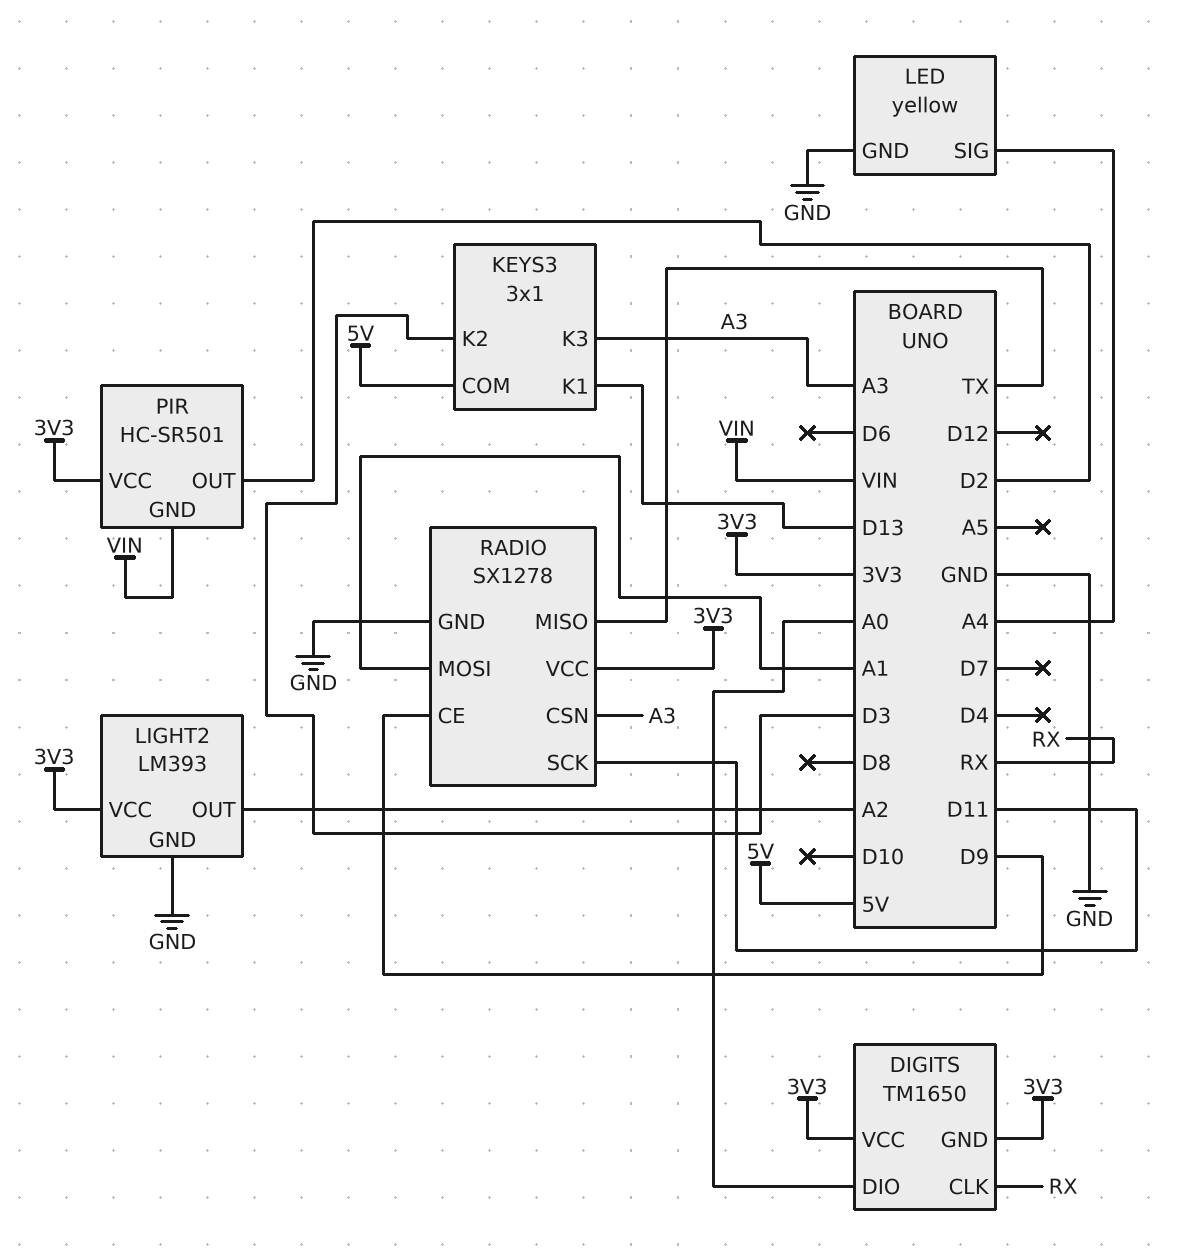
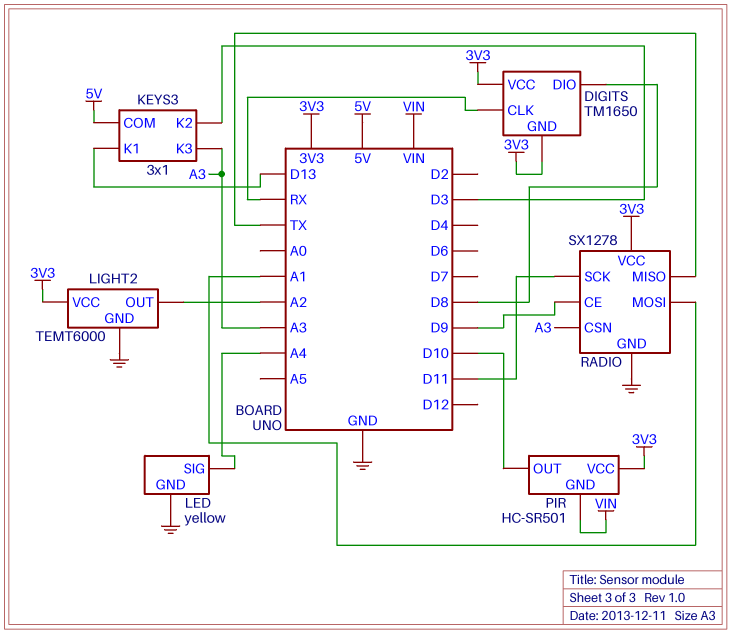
DIGITS pin DIO: A0 -> D8
LIGHT2: LM393 -> TEMT6000
PIR pin OUT: D2 -> D10

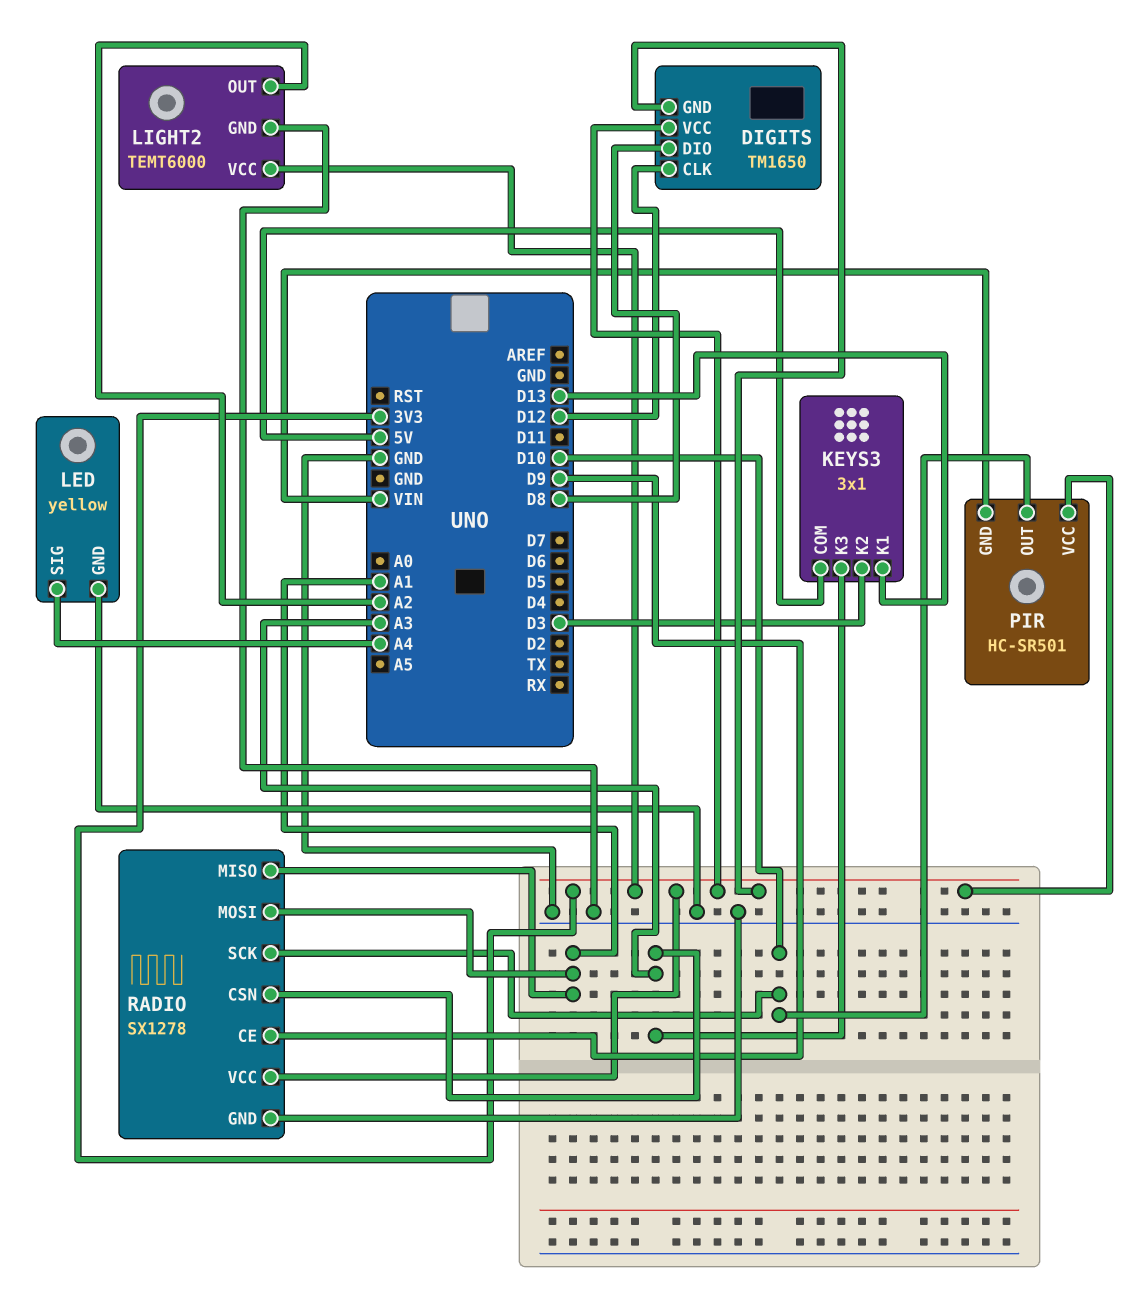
DIGITS pin CLK: RX -> D12
RADIO pin MISO: TX -> A1
RADIO pin SCK: D11 -> D10

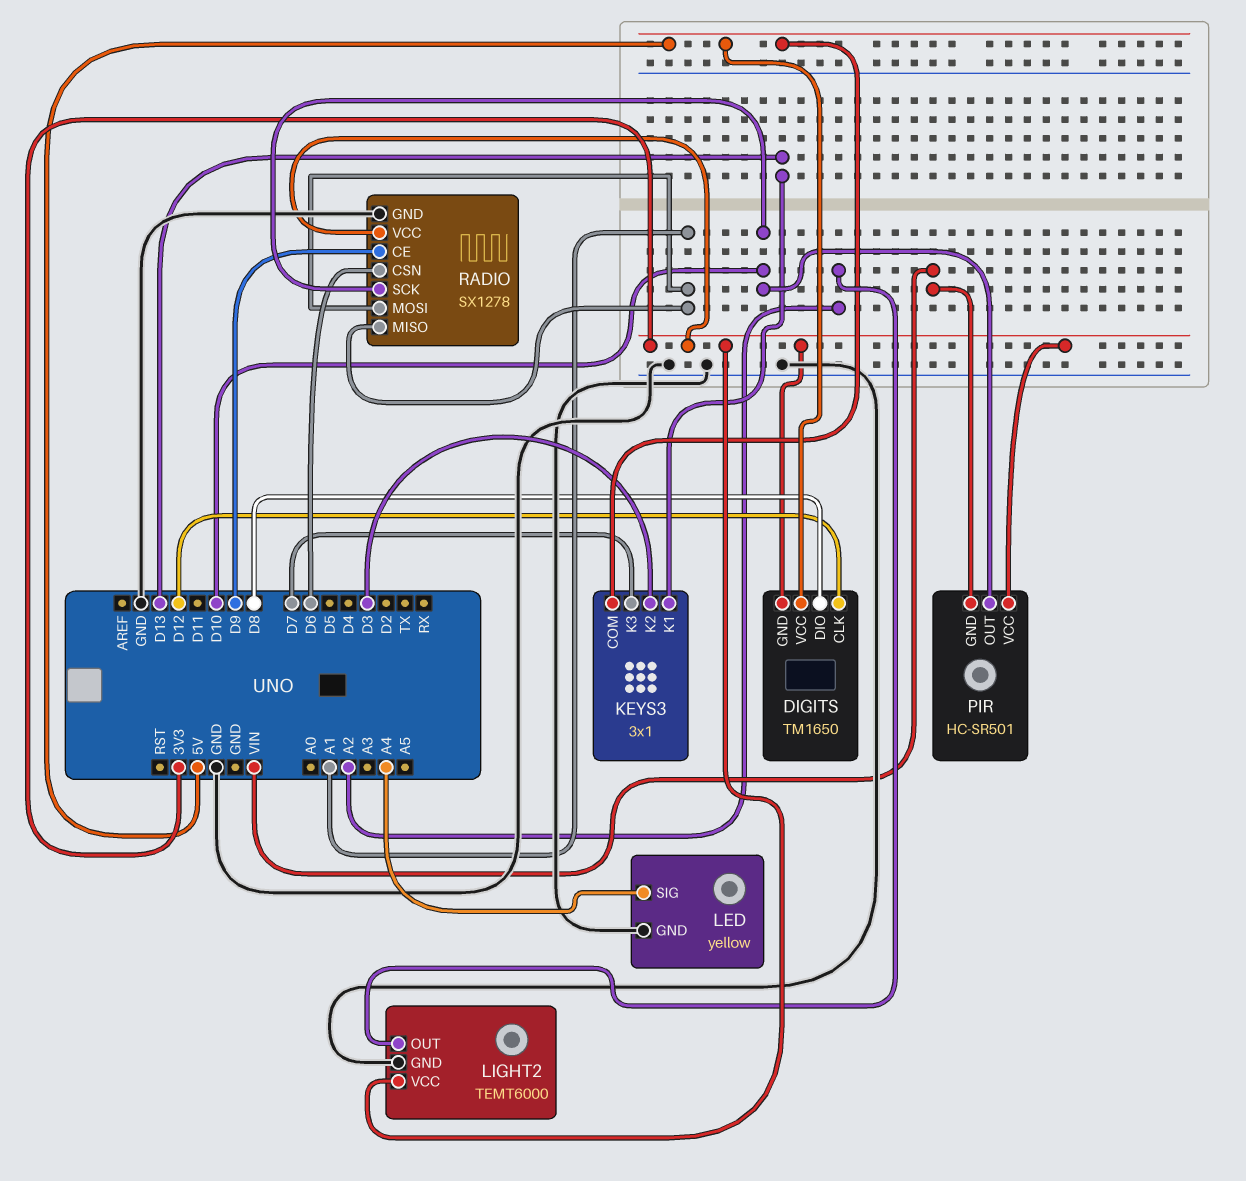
DIGITS pin VCC: 3V3 -> 5V
KEYS3 pin K3: A3 -> D7
RADIO pin CSN: A3 -> D6

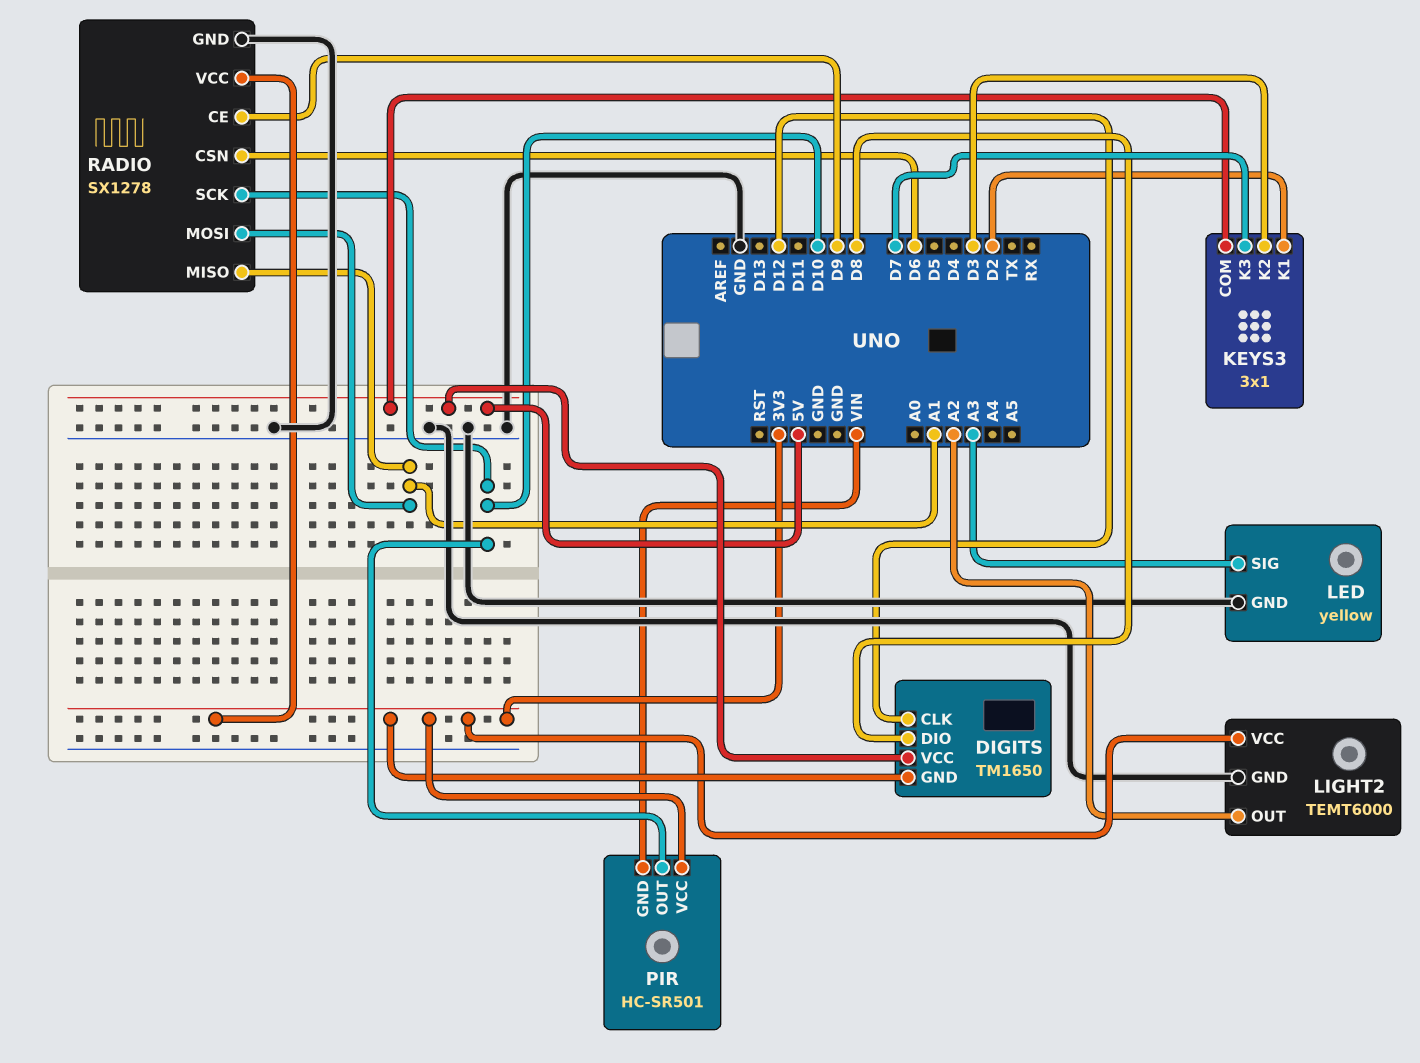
KEYS3 pin K1: D13 -> D2
LED pin SIG: A4 -> A3

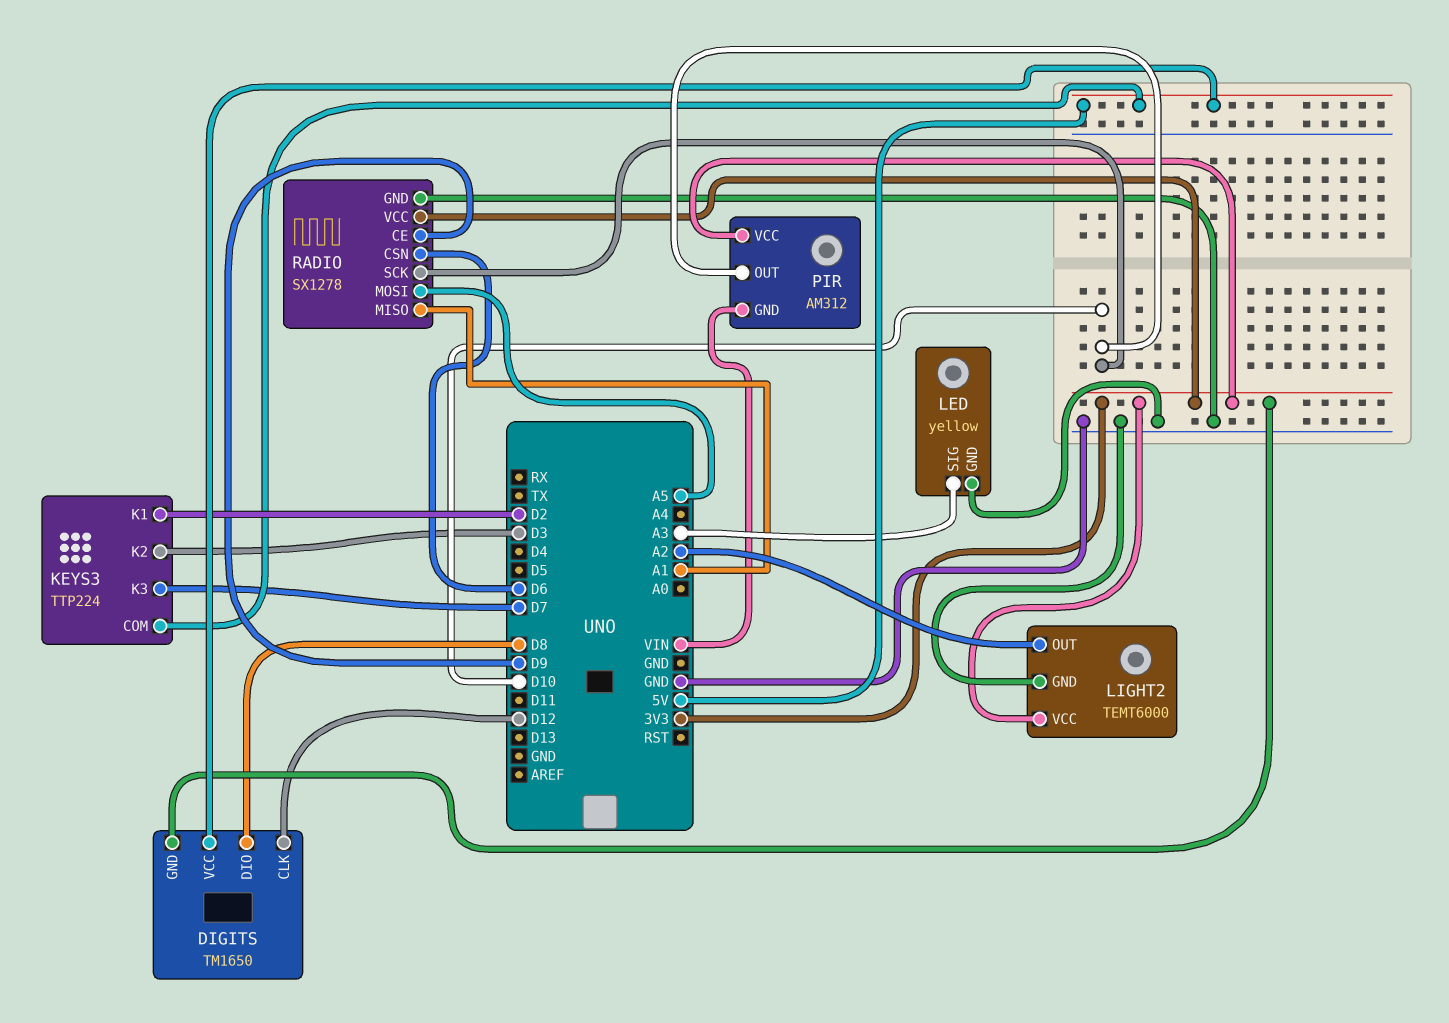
KEYS3: 3x1 -> TTP224
PIR: HC-SR501 -> AM312
RADIO pin MOSI: A1 -> A5

